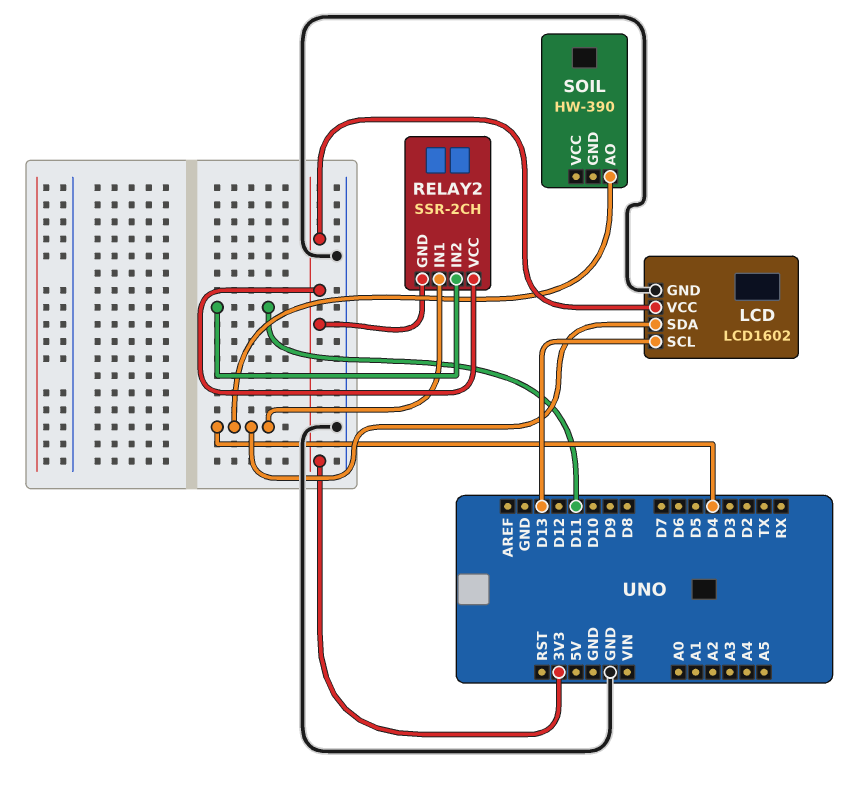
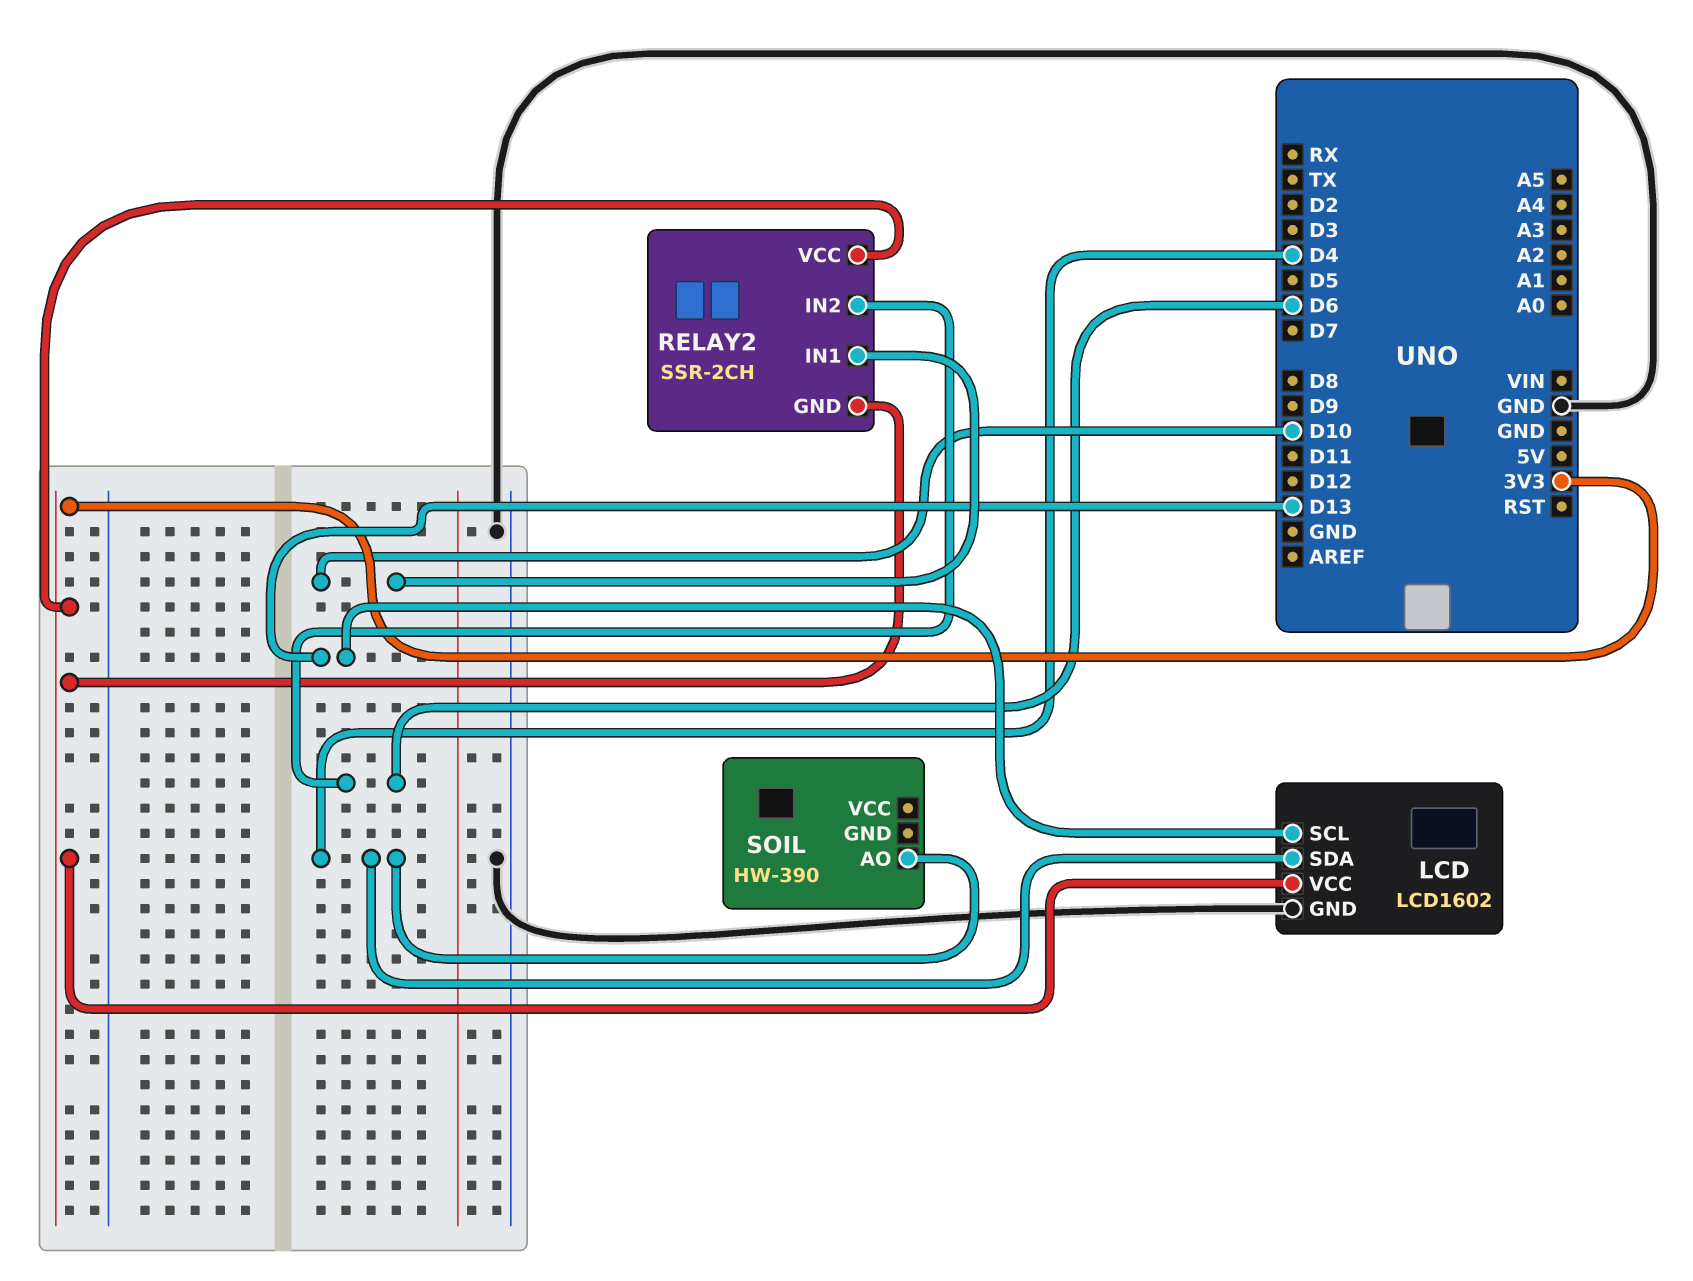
RELAY2 pin IN1: D4 -> D10
RELAY2 pin IN2: D11 -> D6

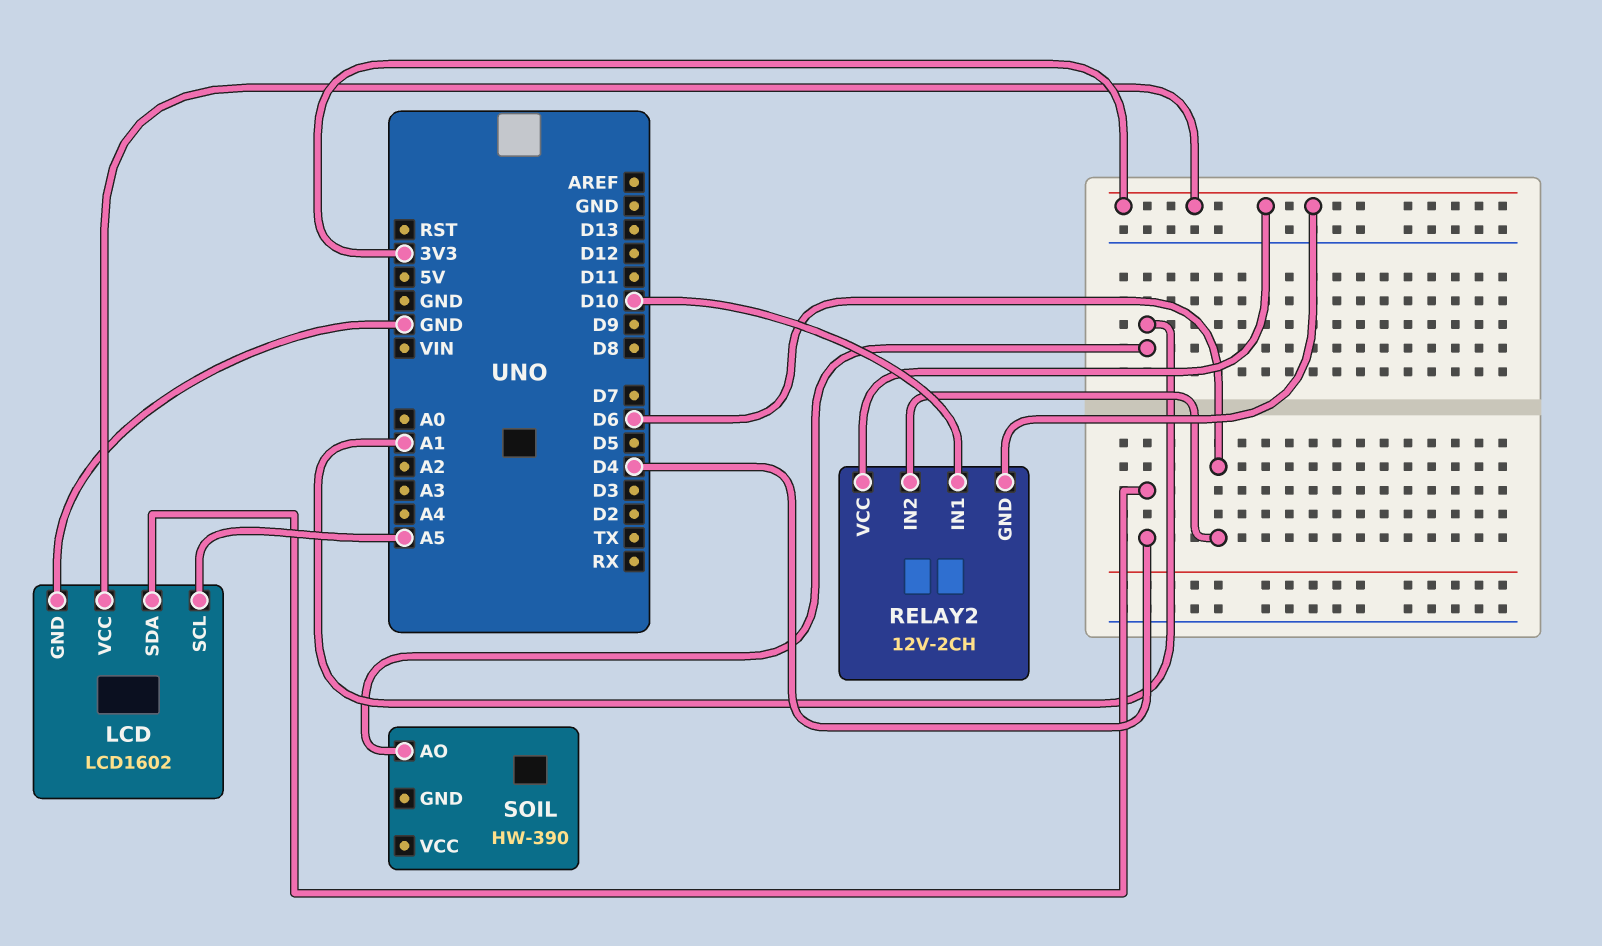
LCD pin SCL: D13 -> A5
RELAY2: SSR-2CH -> 12V-2CH
SOIL pin AO: D4 -> A1

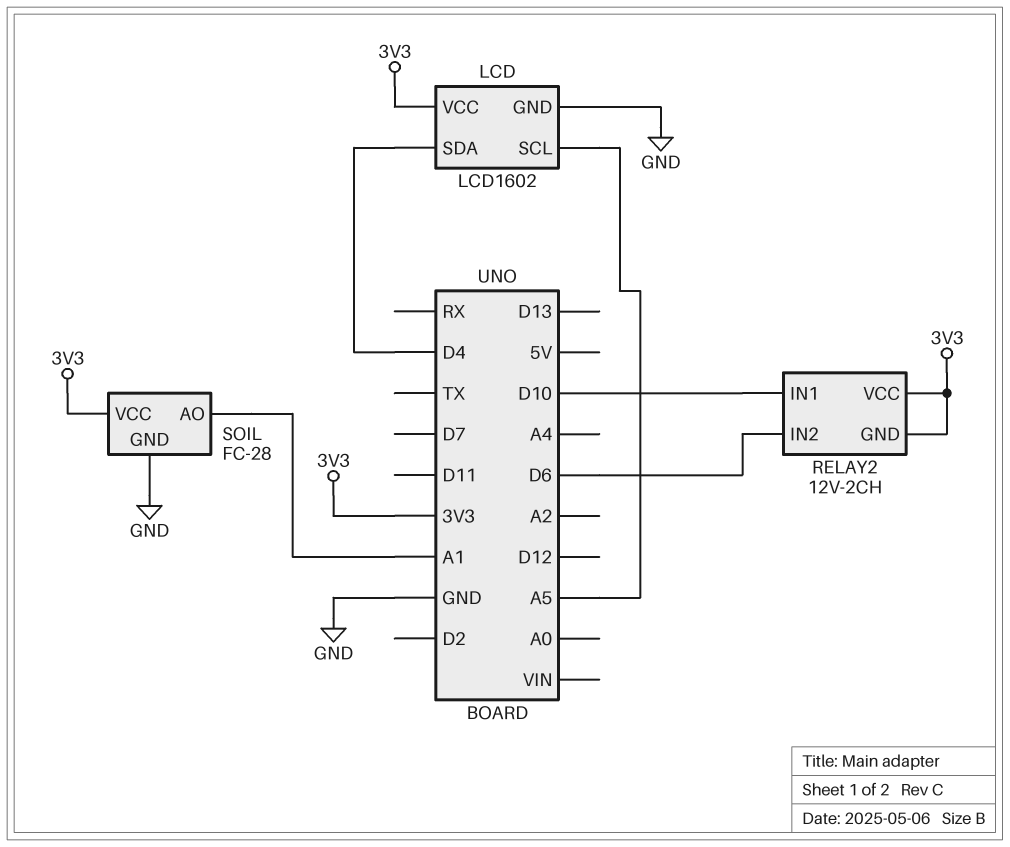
SOIL: HW-390 -> FC-28
SOIL pin GND: none -> GND
SOIL pin VCC: none -> 3V3

